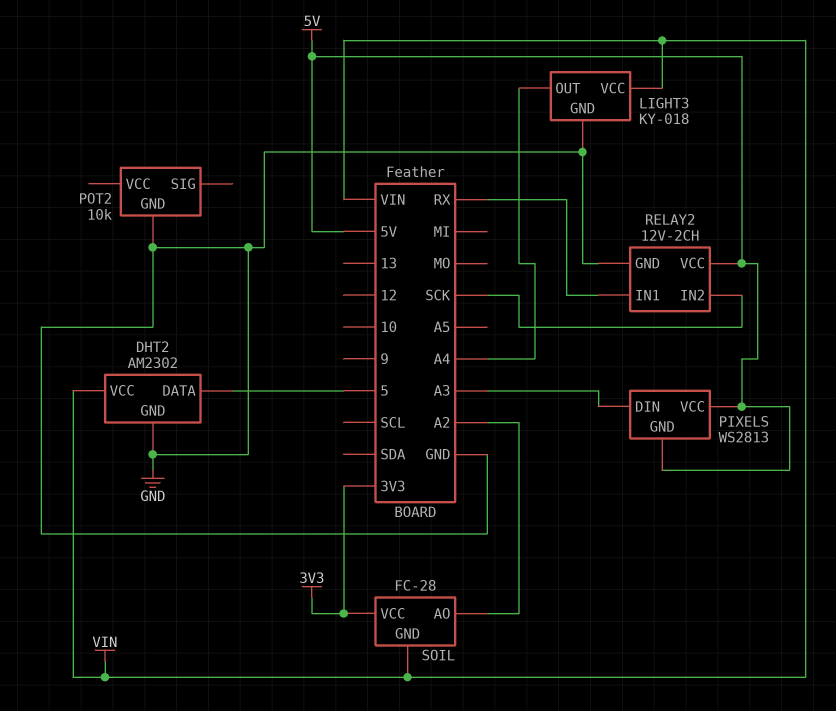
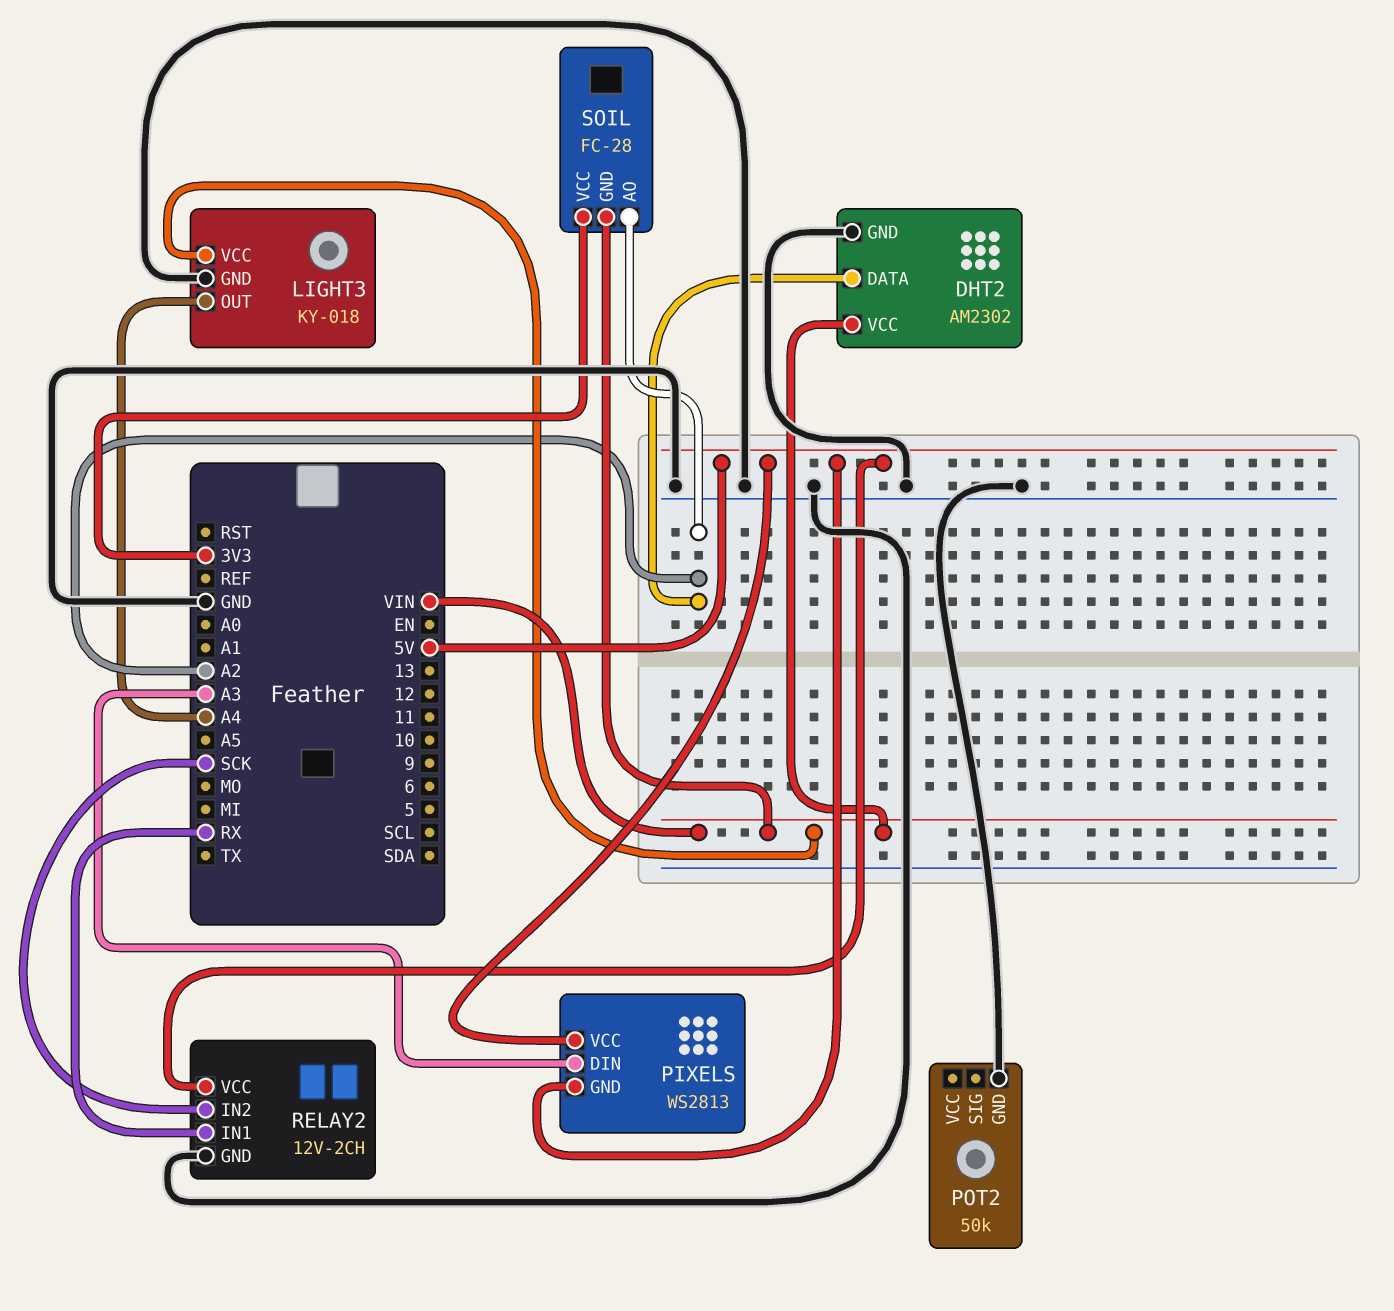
DHT2 pin DATA: 5 -> A2
POT2: 10k -> 50k

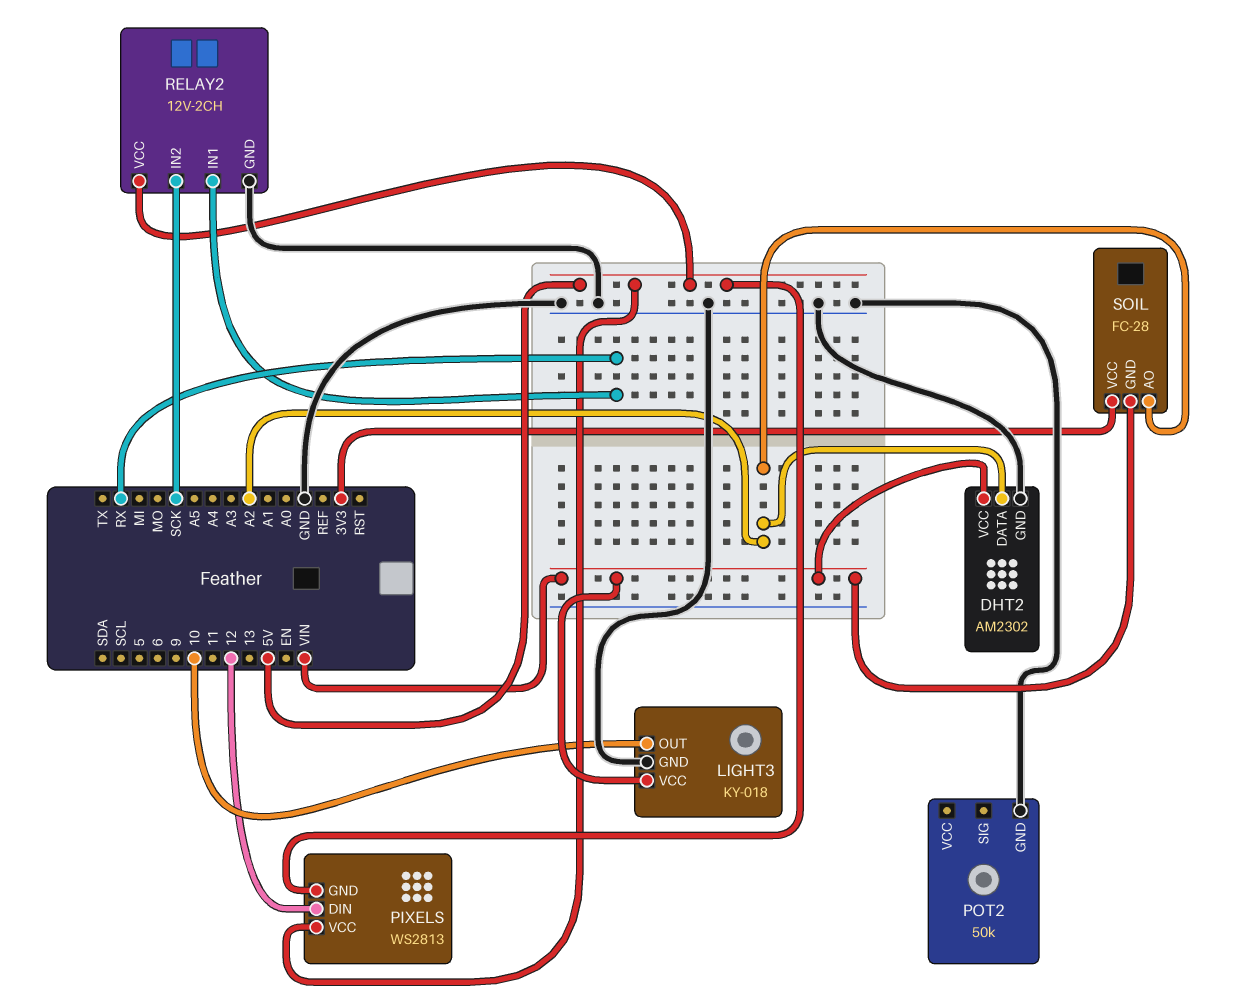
LIGHT3 pin OUT: A4 -> 10
PIXELS pin DIN: A3 -> 12

